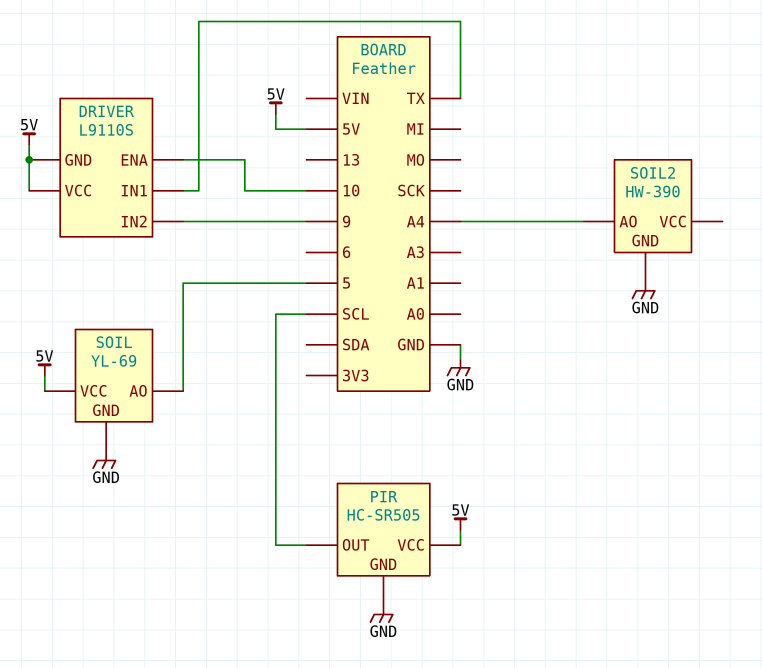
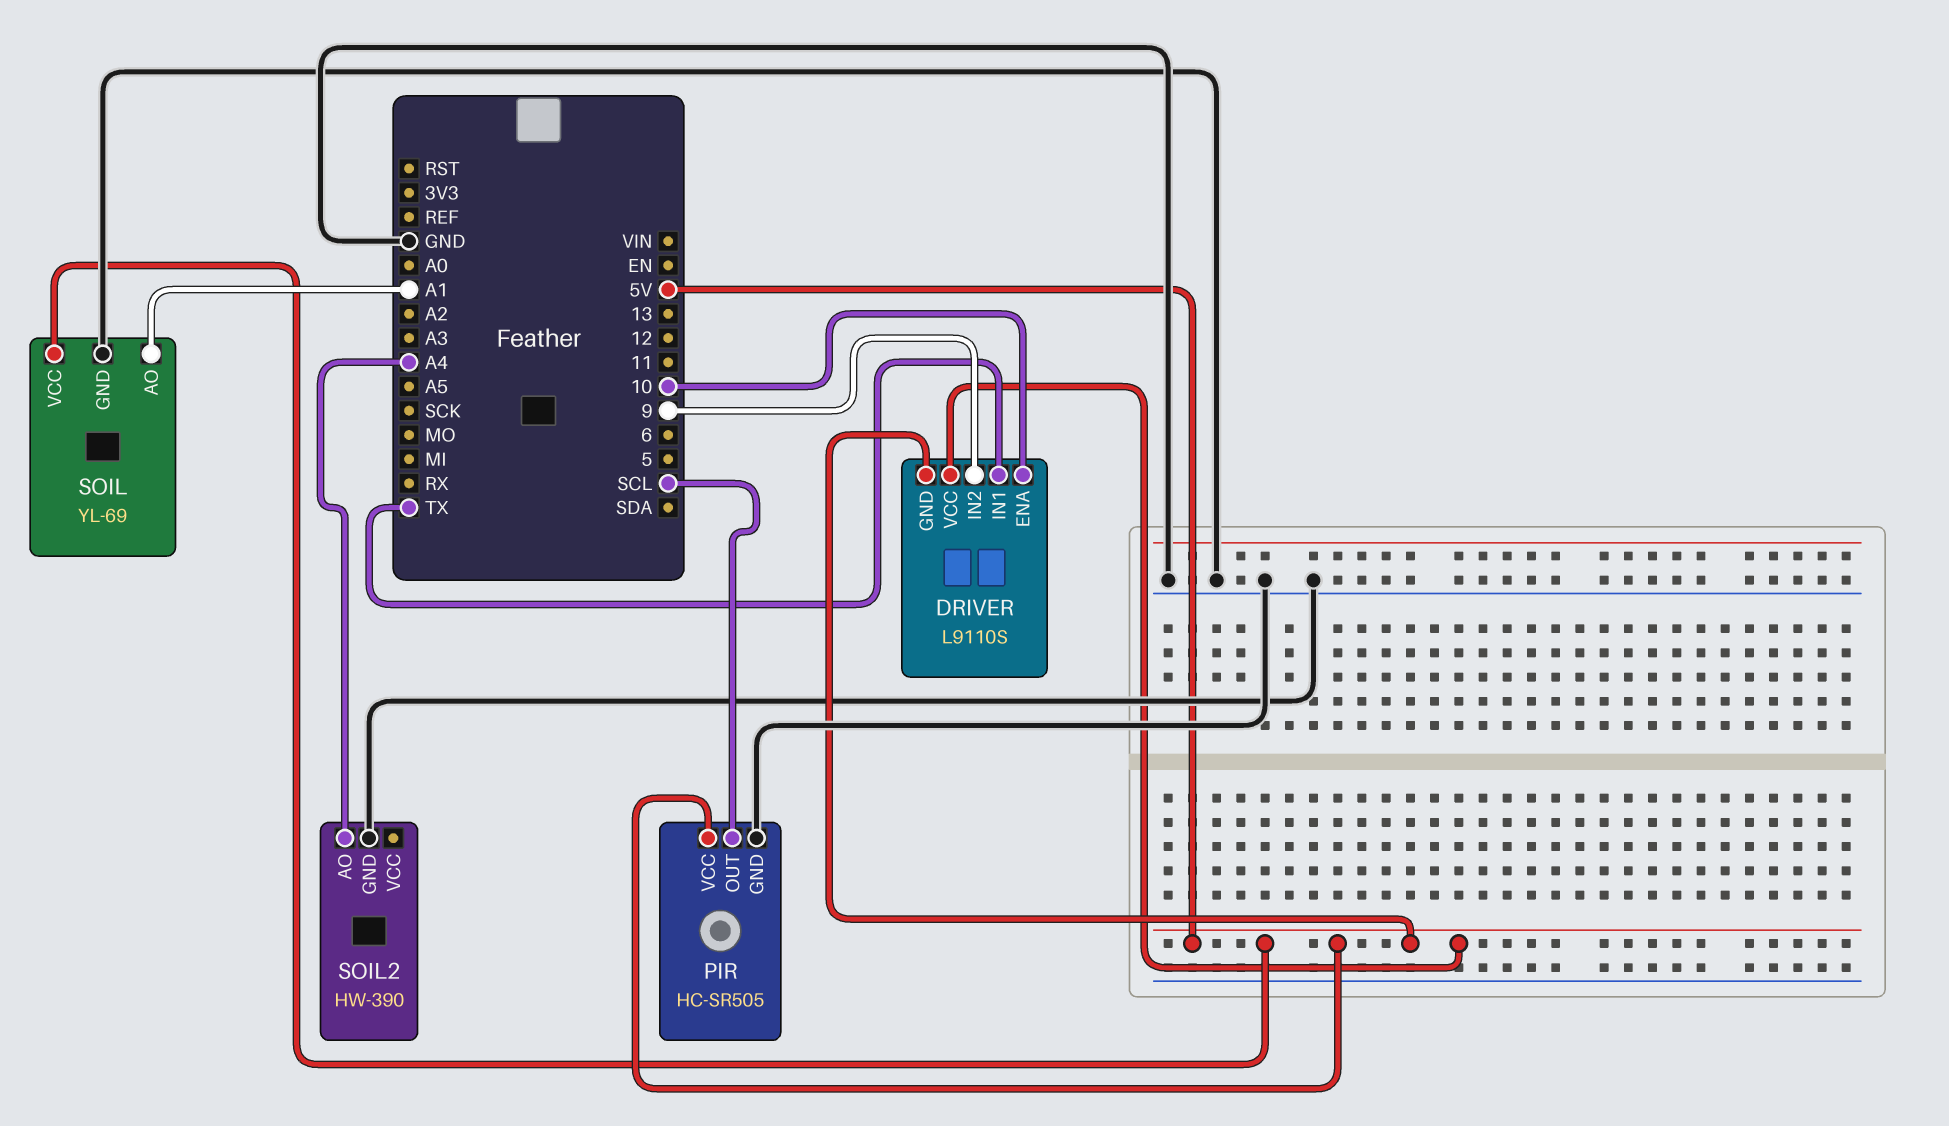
SOIL pin AO: 5 -> A1

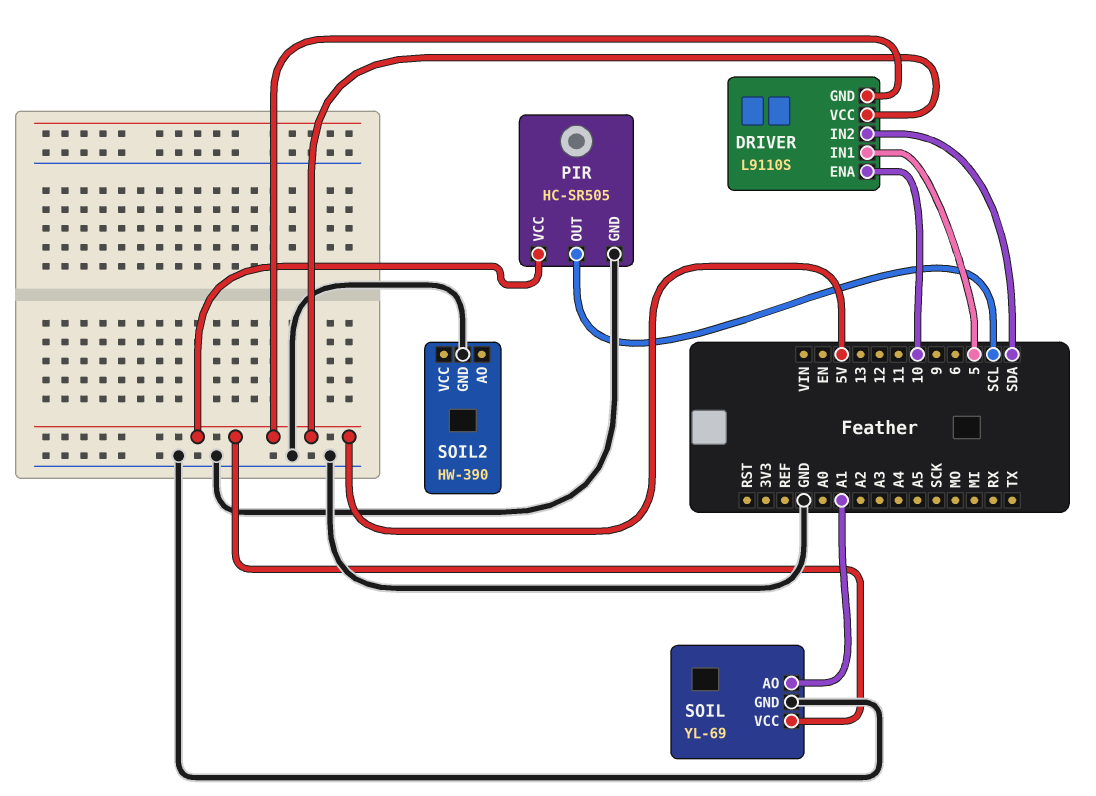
DRIVER pin IN1: TX -> 5
DRIVER pin IN2: 9 -> SDA
SOIL2 pin AO: A4 -> none

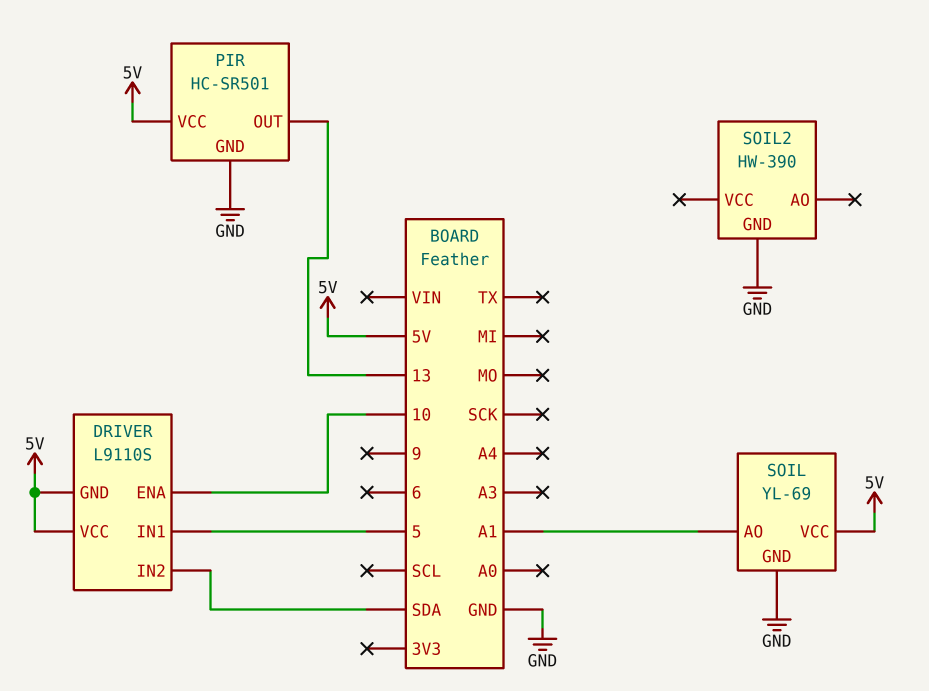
PIR: HC-SR505 -> HC-SR501
PIR pin OUT: SCL -> 13

